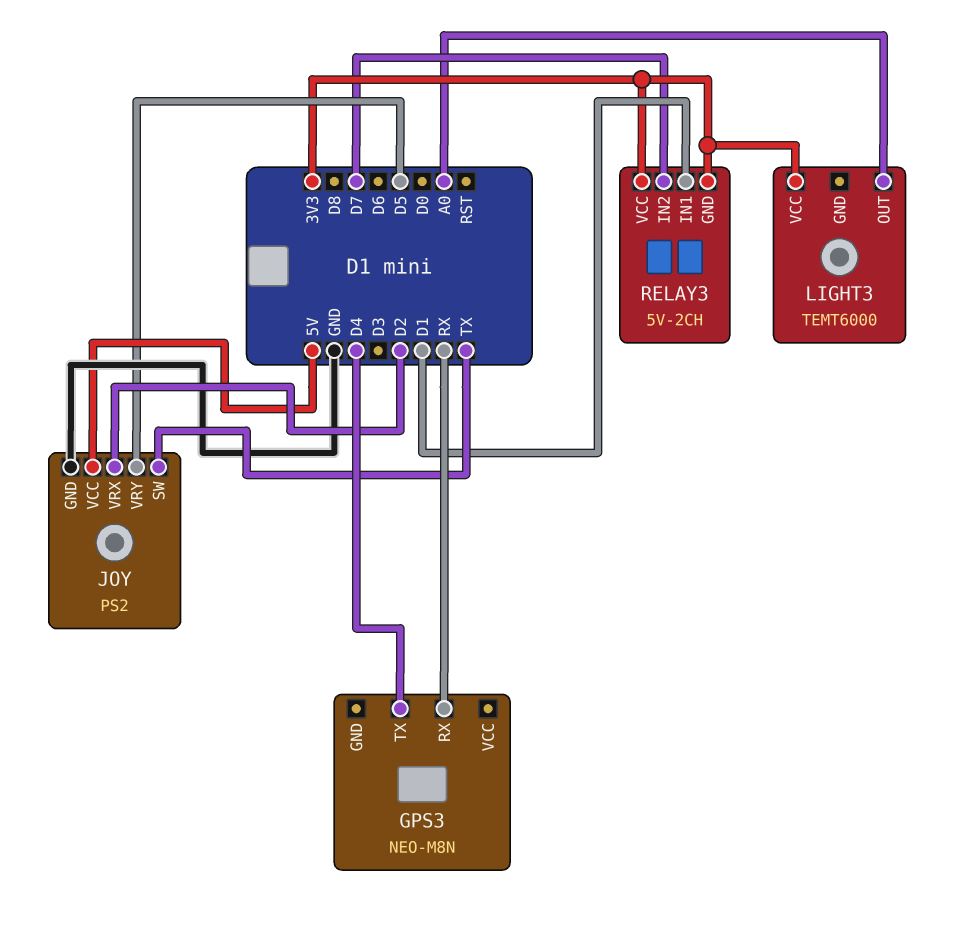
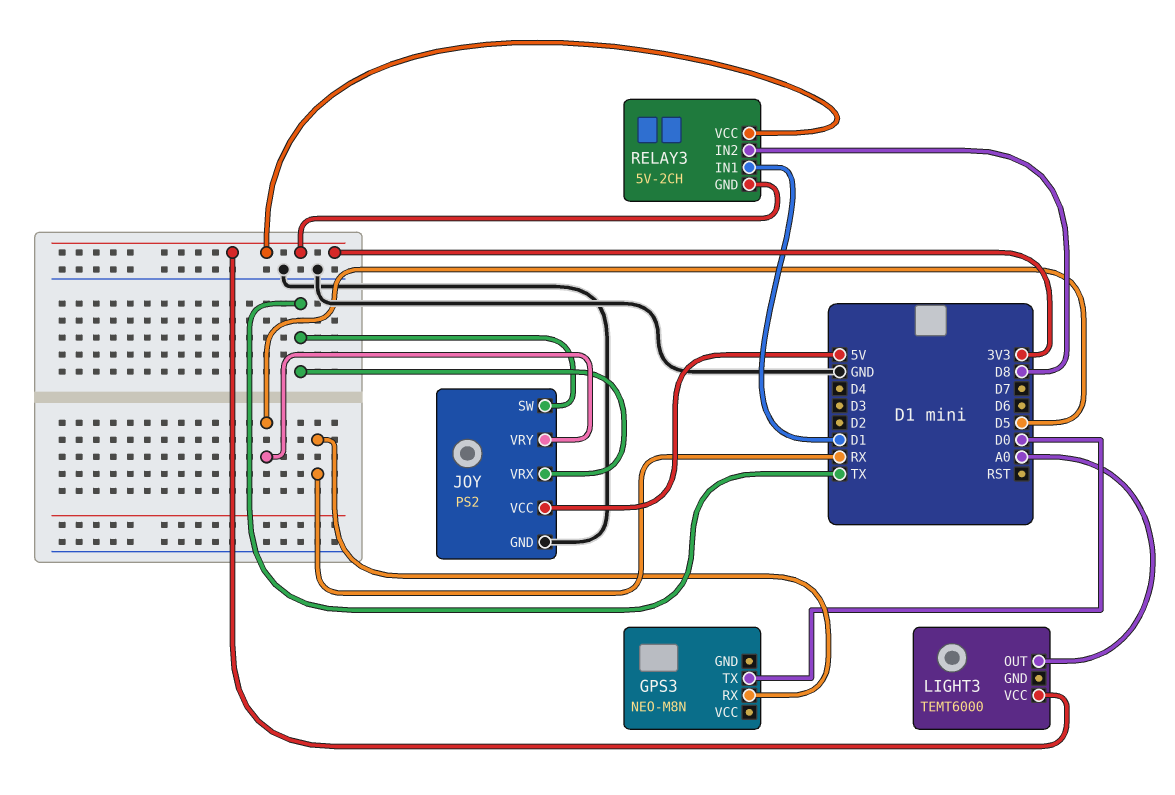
GPS3 pin TX: D4 -> D0
JOY pin VRX: D2 -> TX
RELAY3 pin IN2: D7 -> D8

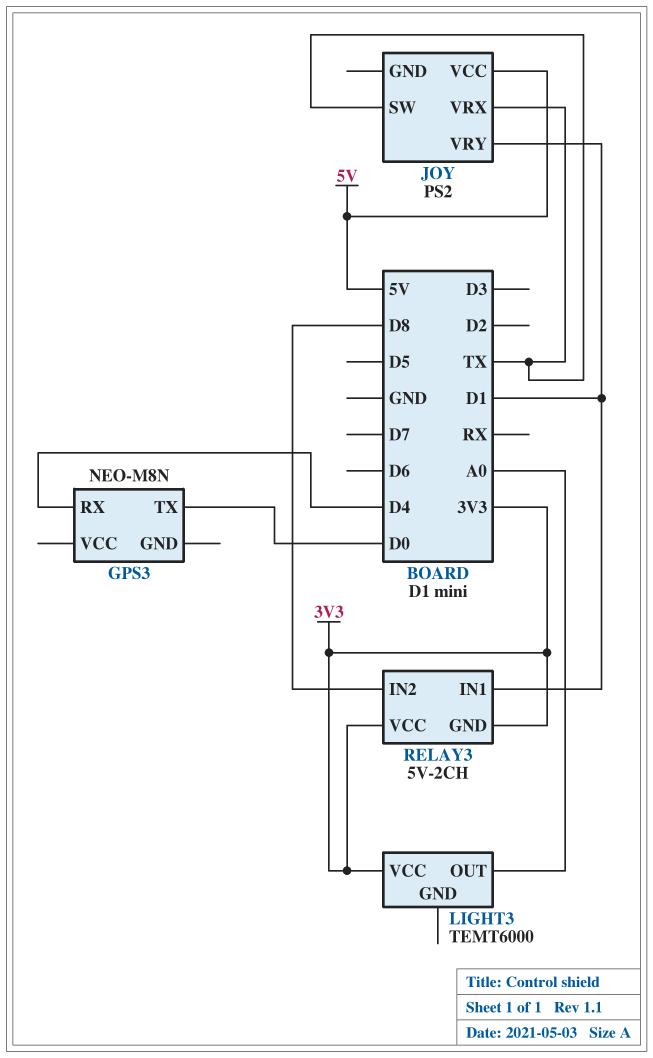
GPS3 pin RX: RX -> D4
JOY pin GND: GND -> none
JOY pin VRY: D5 -> D1

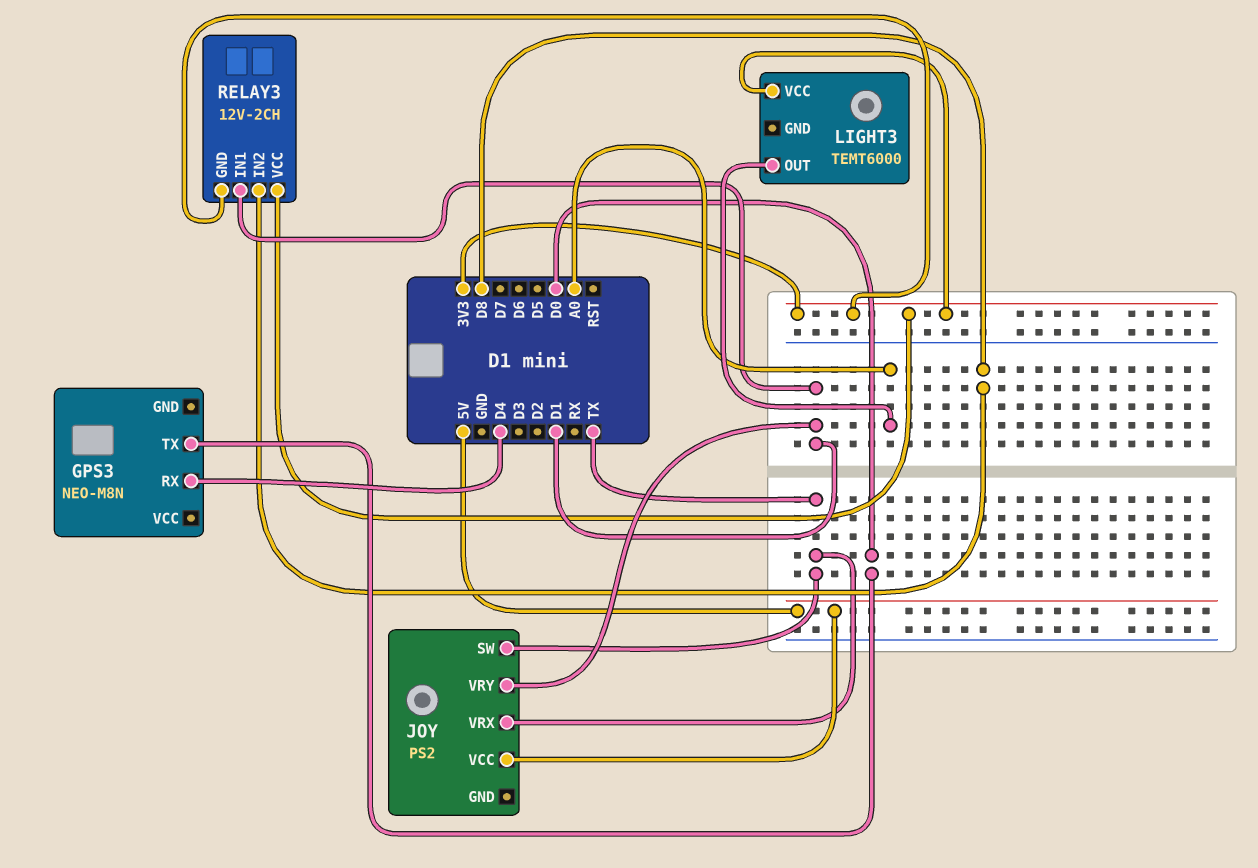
RELAY3: 5V-2CH -> 12V-2CH

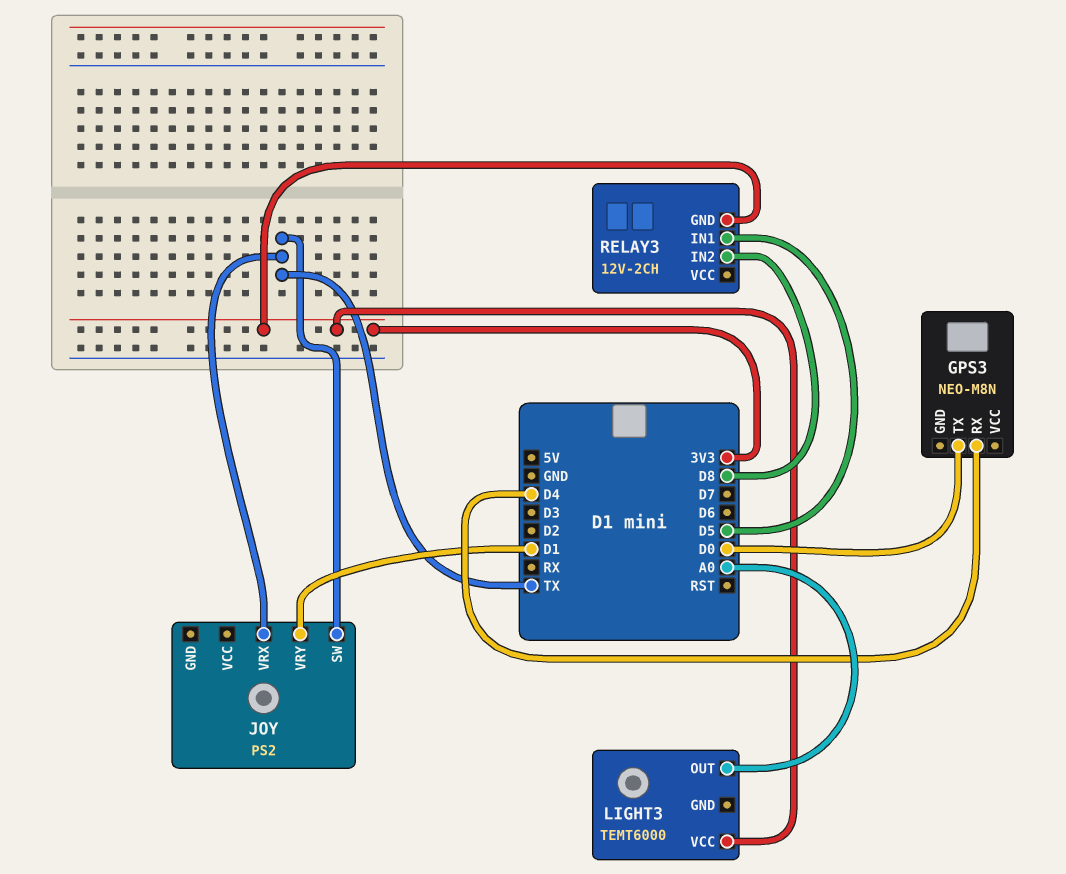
JOY pin VCC: 5V -> none
RELAY3 pin IN1: D1 -> D5
RELAY3 pin VCC: 3V3 -> none

